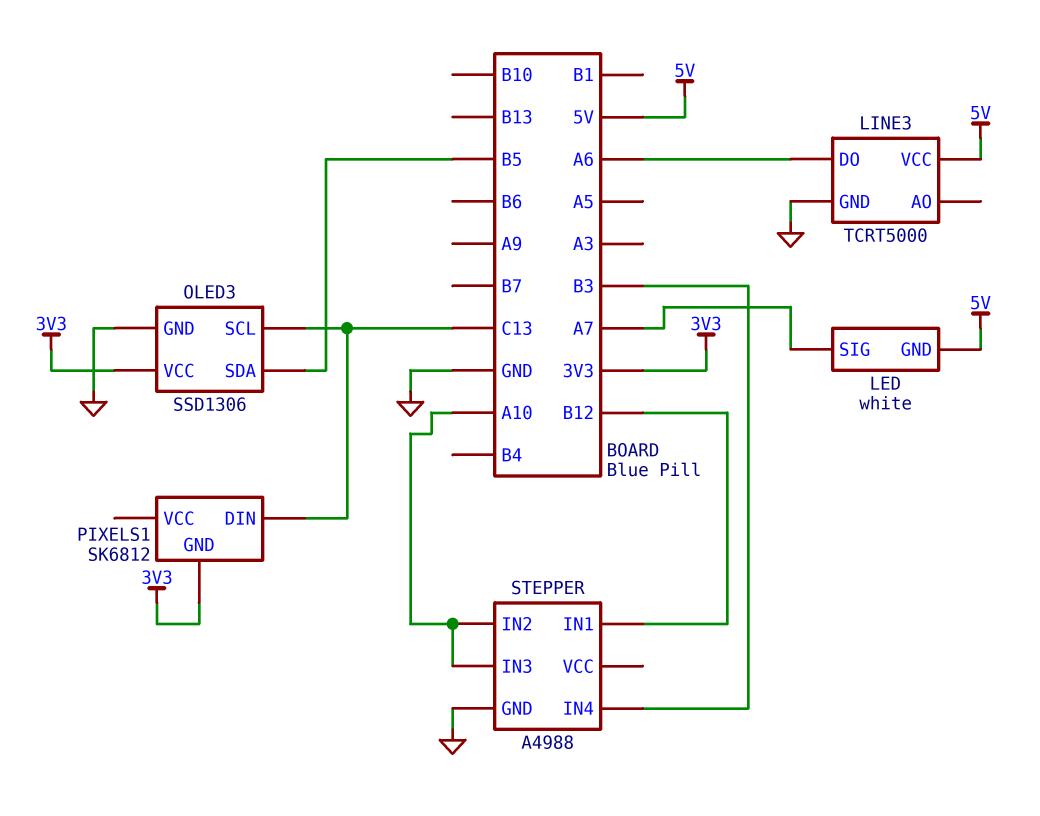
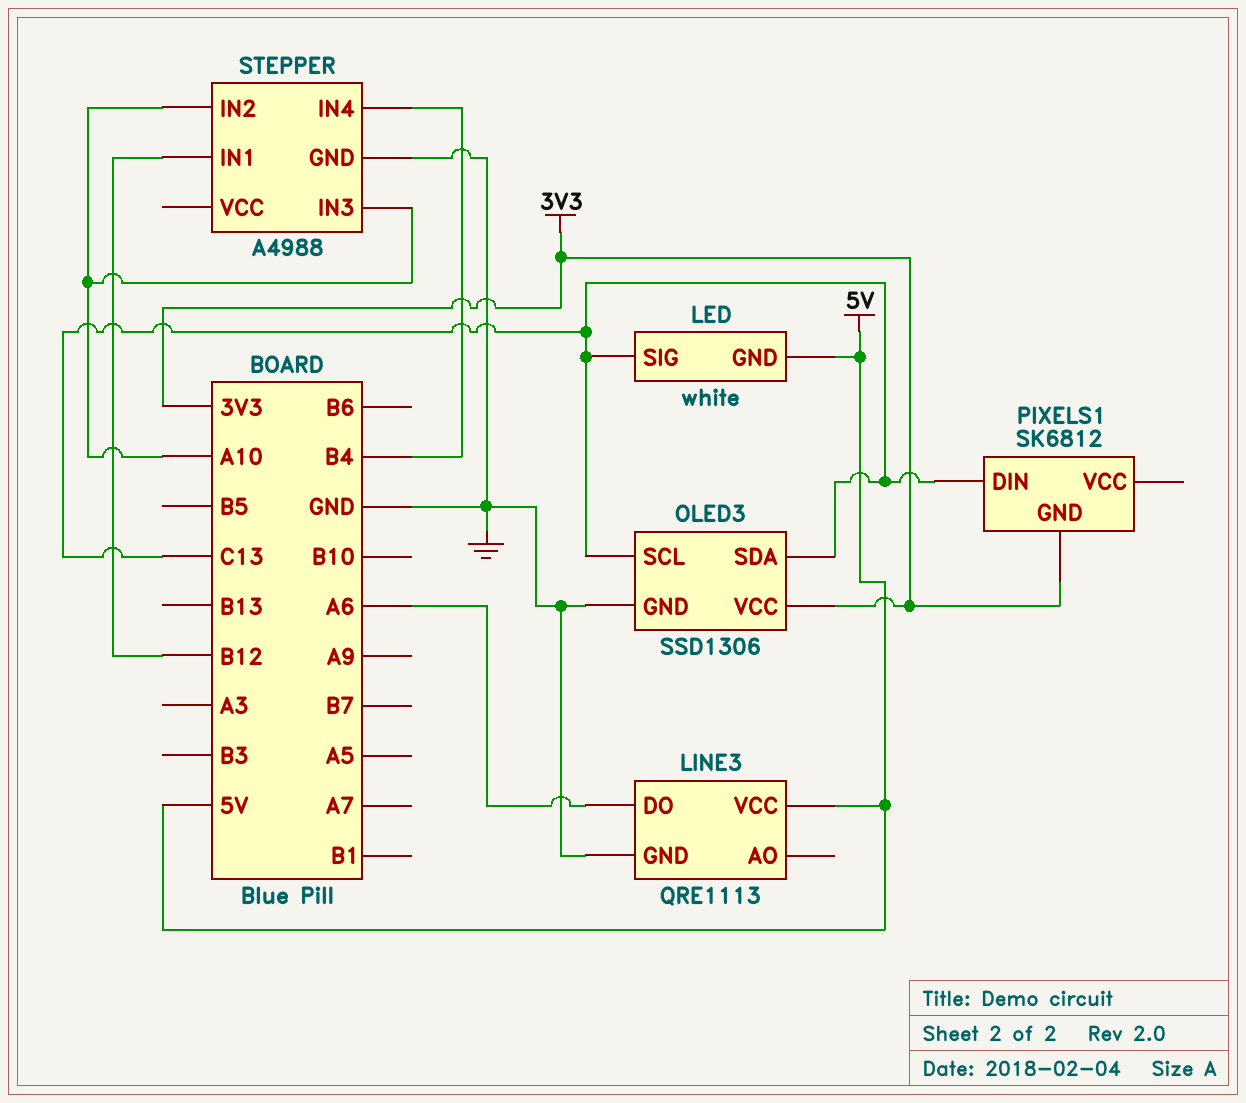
LED pin SIG: A7 -> C13
LINE3: TCRT5000 -> QRE1113
OLED3 pin SDA: B5 -> C13
STEPPER pin IN4: B3 -> B4

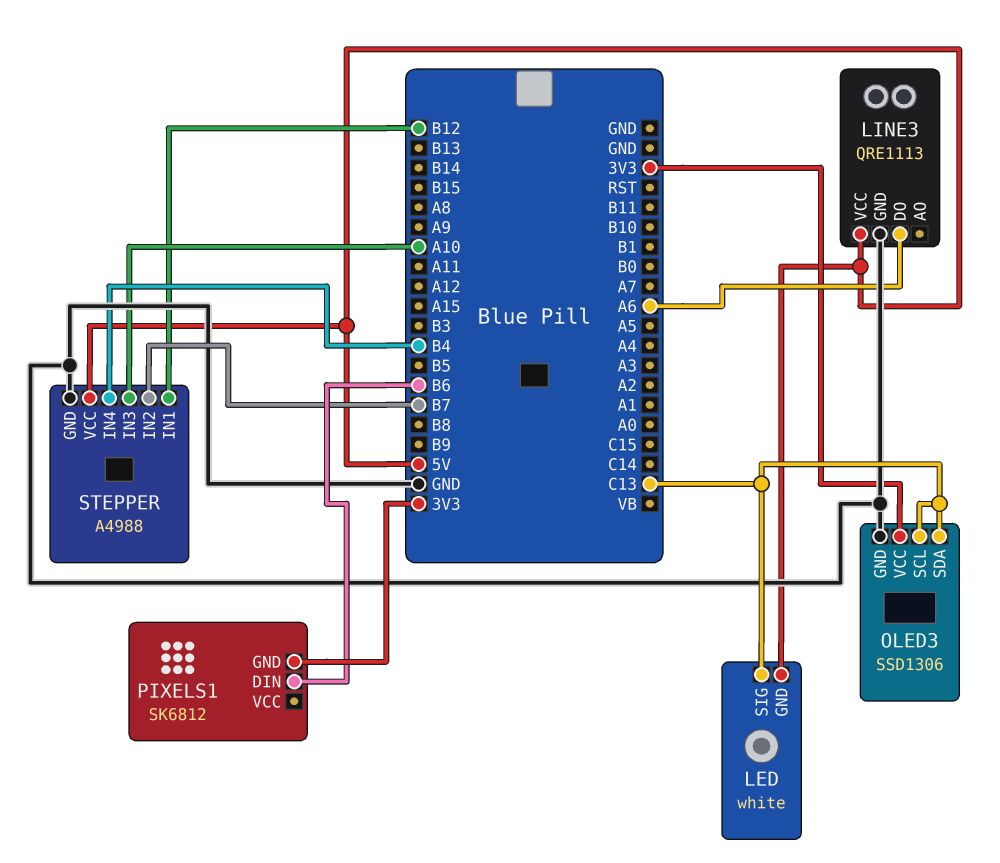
PIXELS1 pin DIN: C13 -> B6
STEPPER pin IN2: A10 -> B7
STEPPER pin VCC: none -> 5V

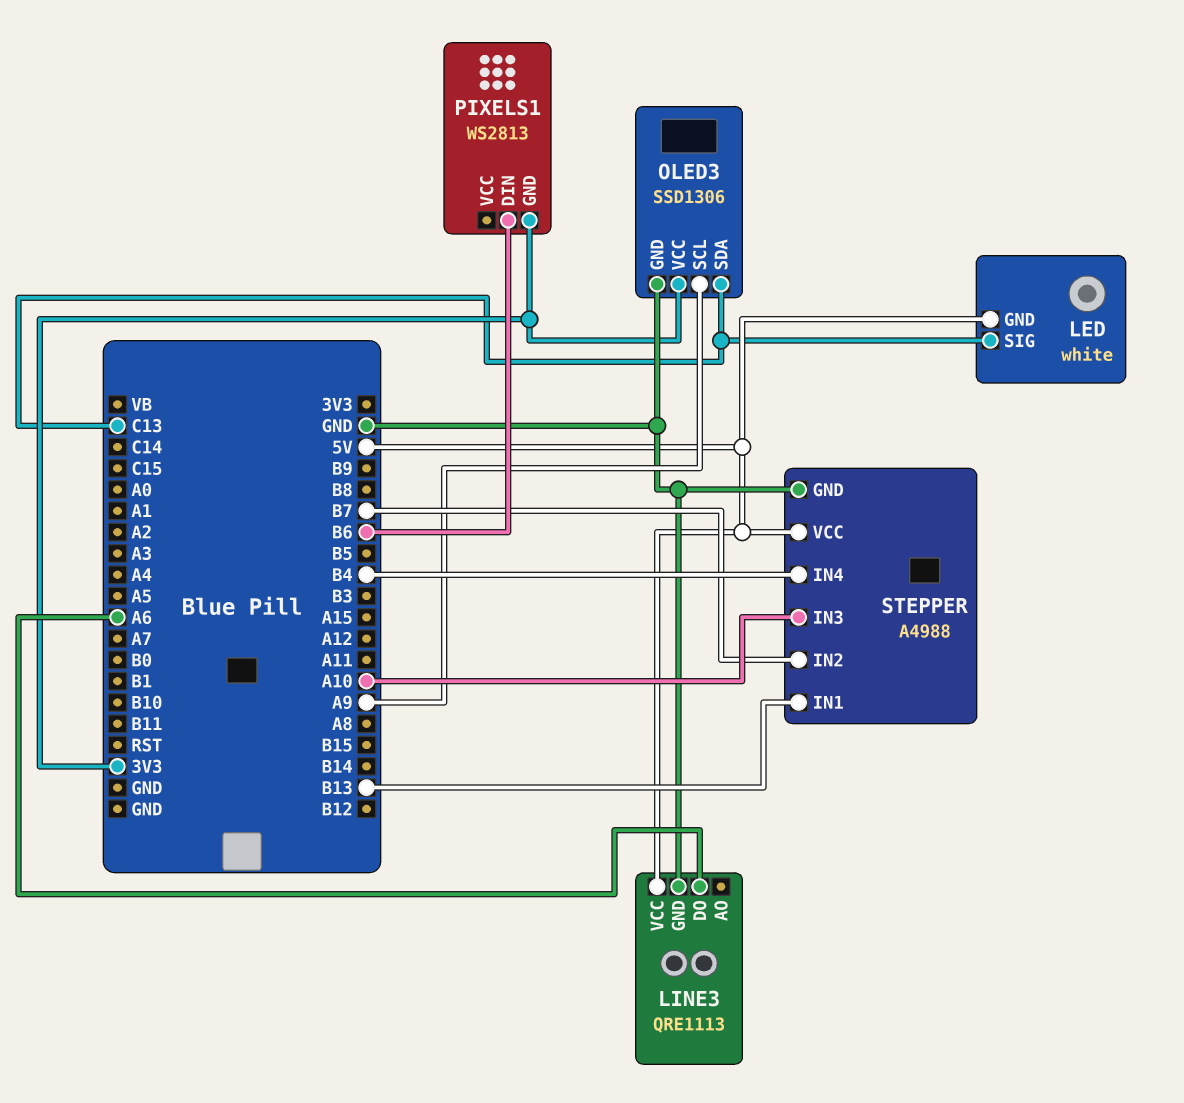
OLED3 pin SCL: C13 -> A9
PIXELS1: SK6812 -> WS2813
STEPPER pin IN1: B12 -> B13

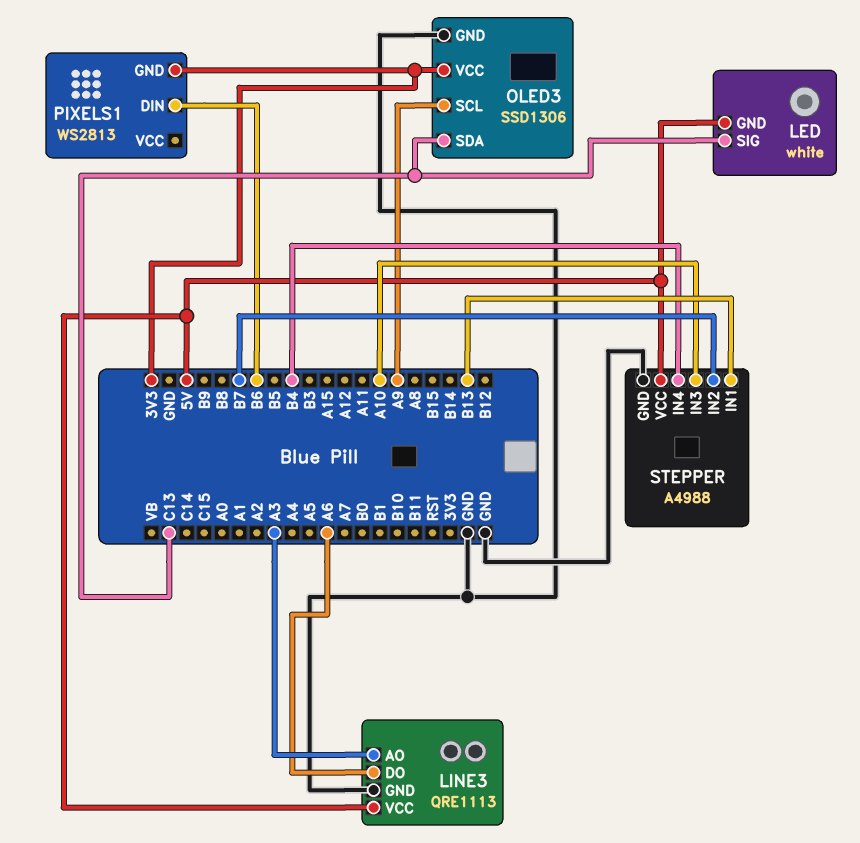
LINE3 pin AO: none -> A3

